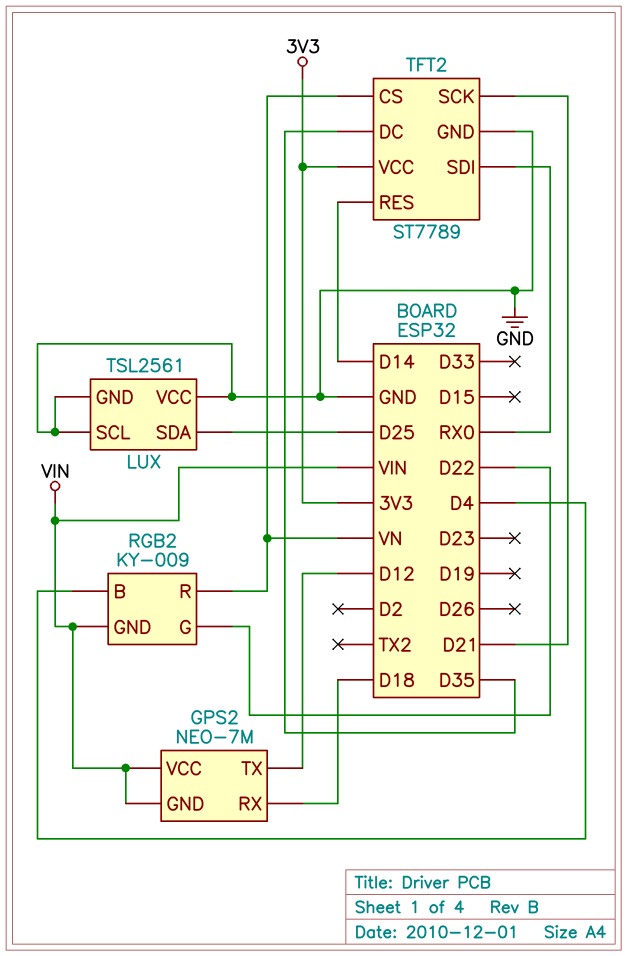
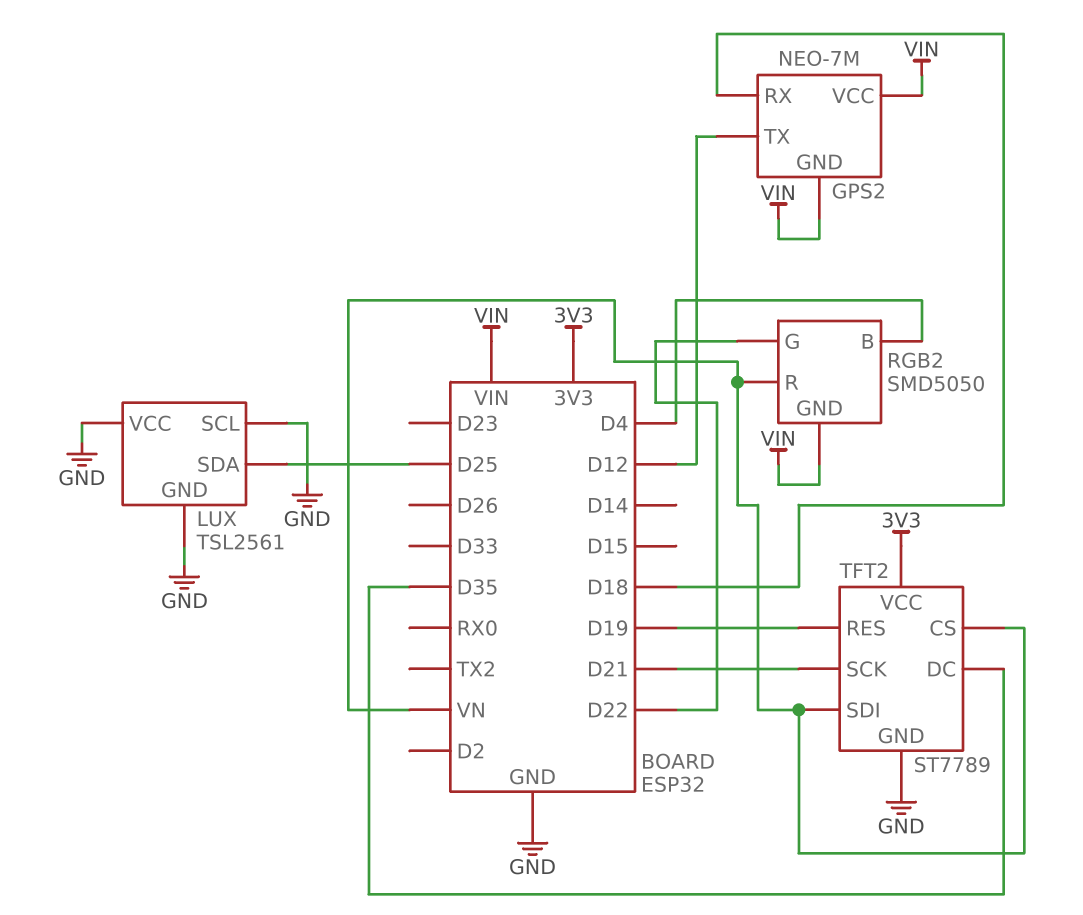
RGB2: KY-009 -> SMD5050
TFT2 pin RES: D14 -> D19
TFT2 pin SDI: RX0 -> VN

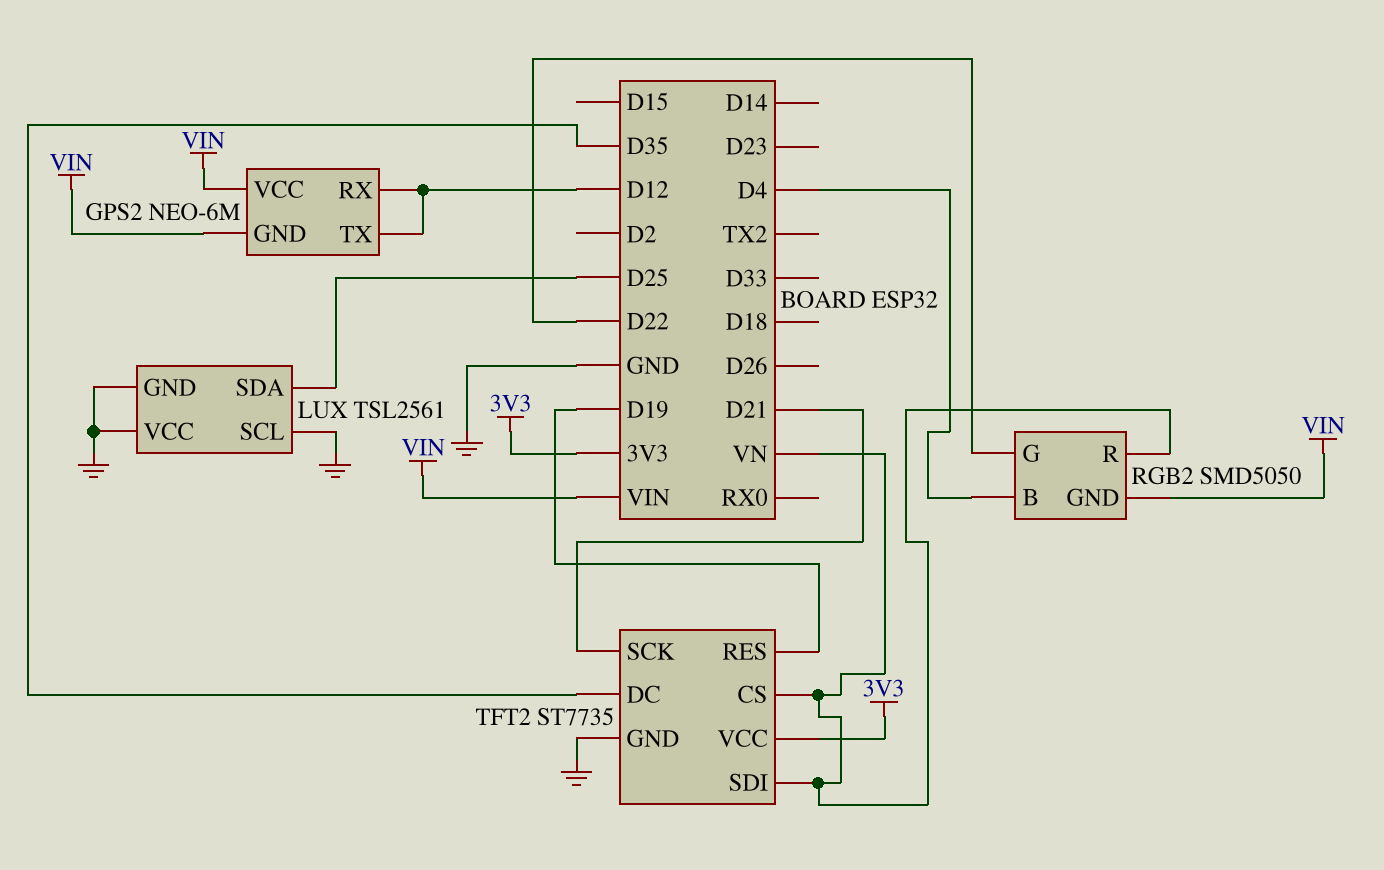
GPS2: NEO-7M -> NEO-6M
GPS2 pin RX: D18 -> D12
TFT2: ST7789 -> ST7735

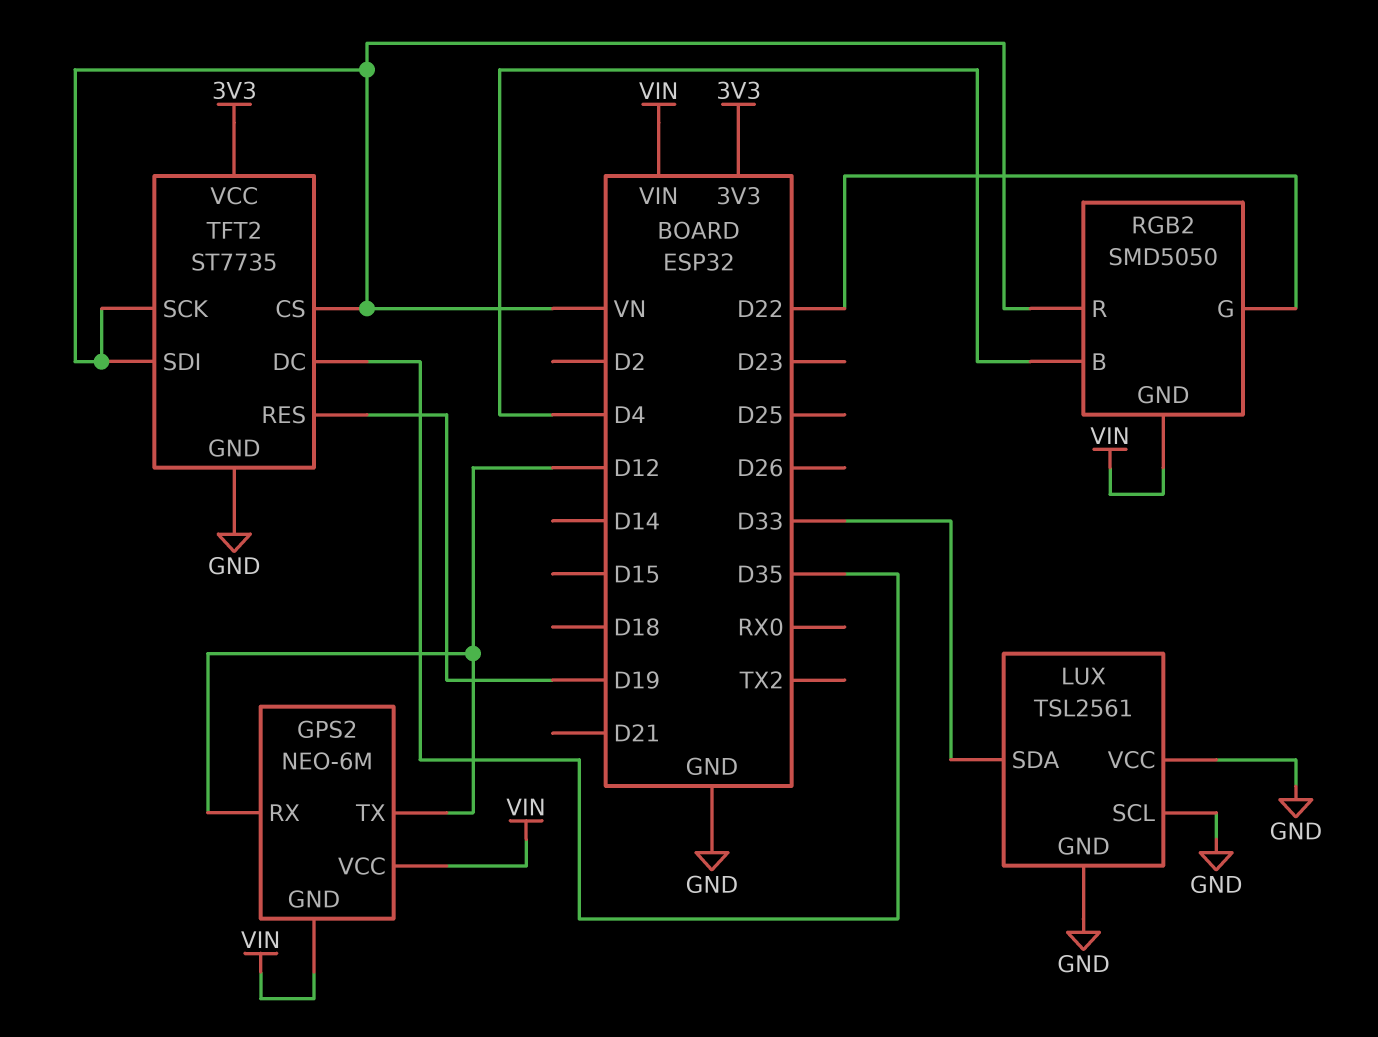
LUX pin SDA: D25 -> D33
TFT2 pin SCK: D21 -> VN

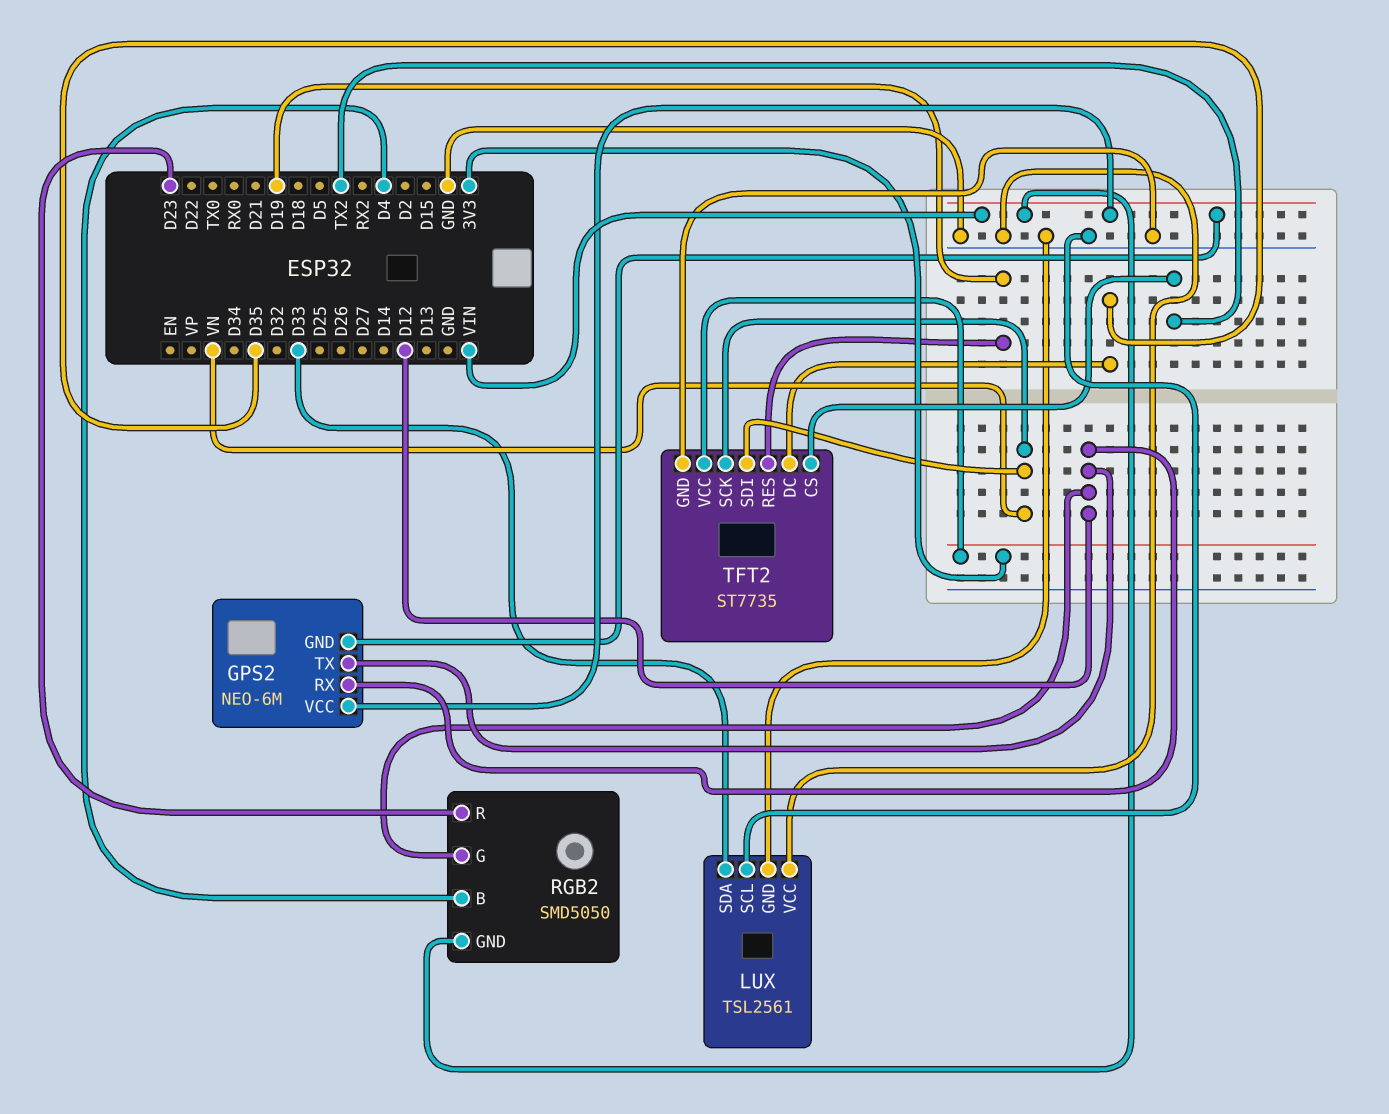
RGB2 pin G: D22 -> D12
RGB2 pin R: VN -> D23
TFT2 pin CS: VN -> TX2

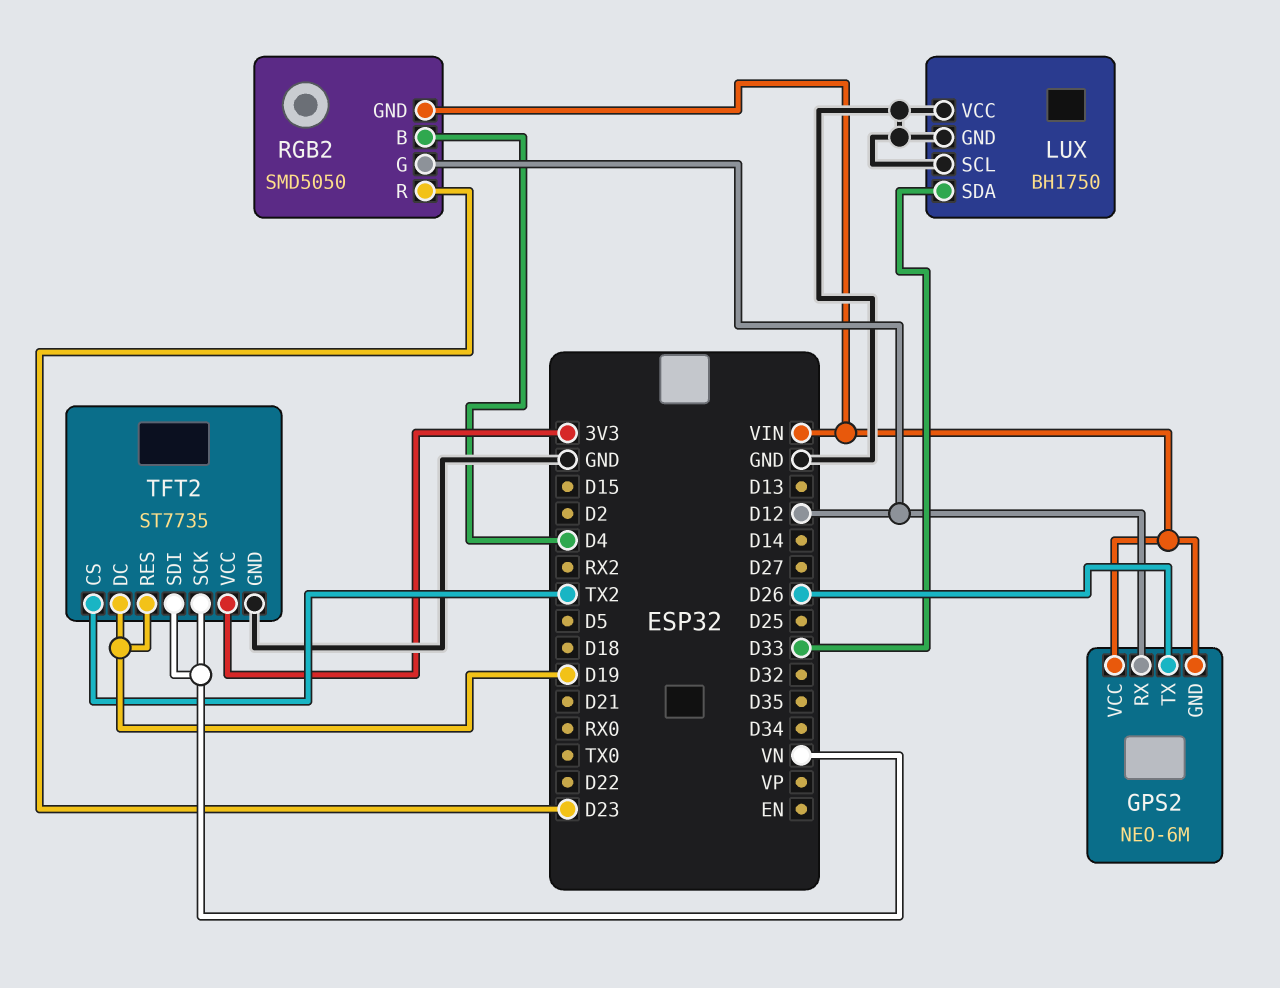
GPS2 pin TX: D12 -> D26
LUX: TSL2561 -> BH1750
TFT2 pin DC: D35 -> D19

